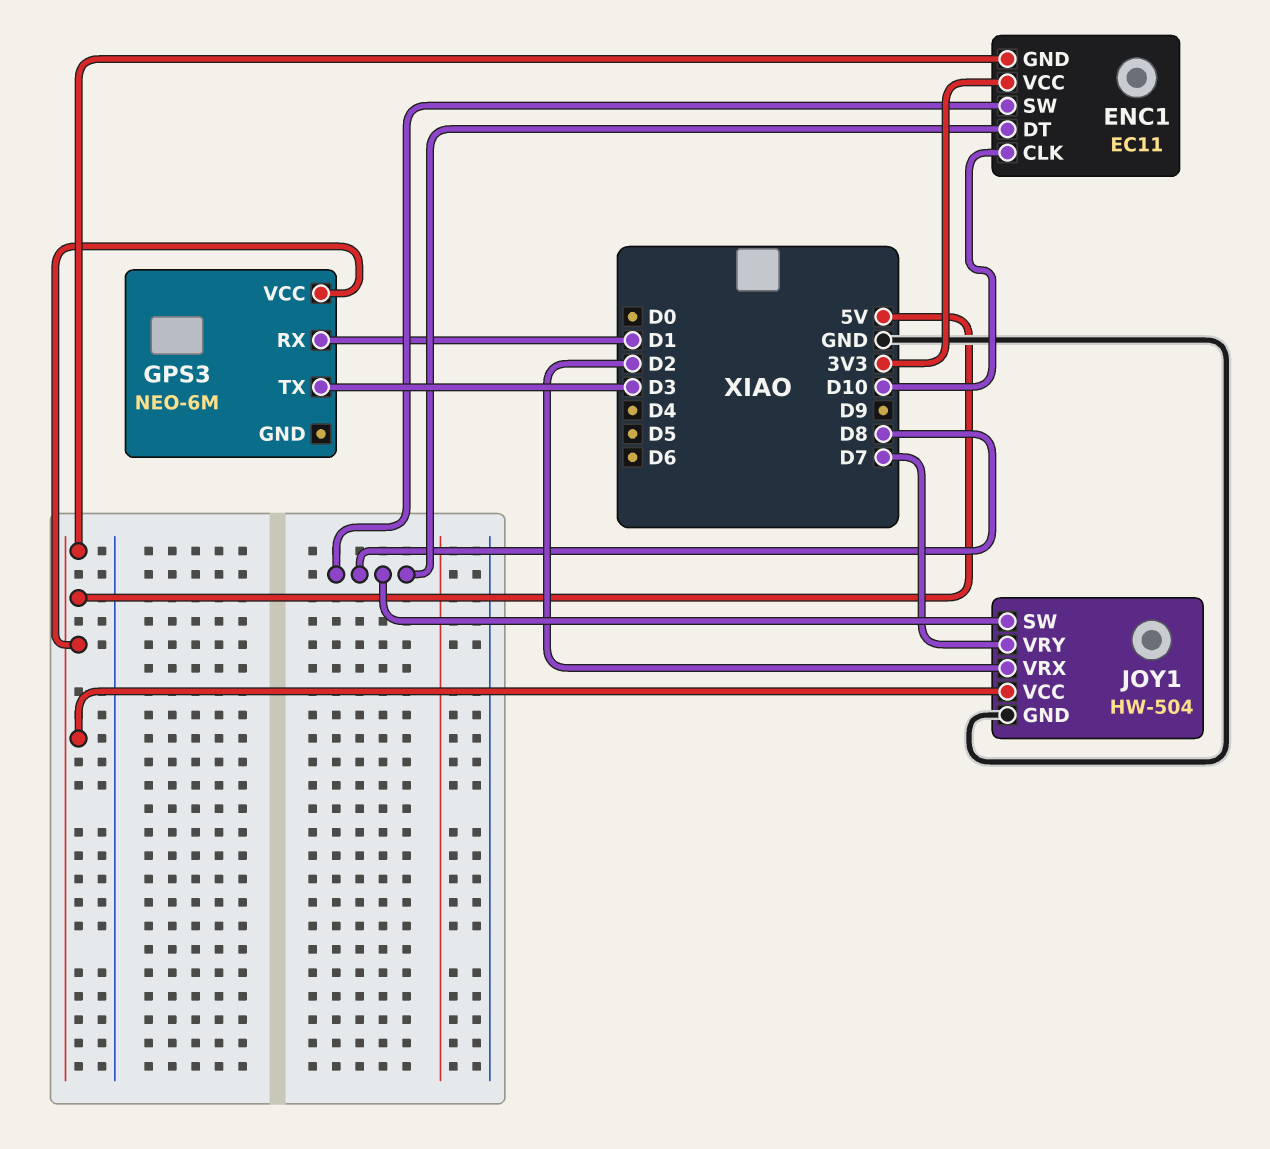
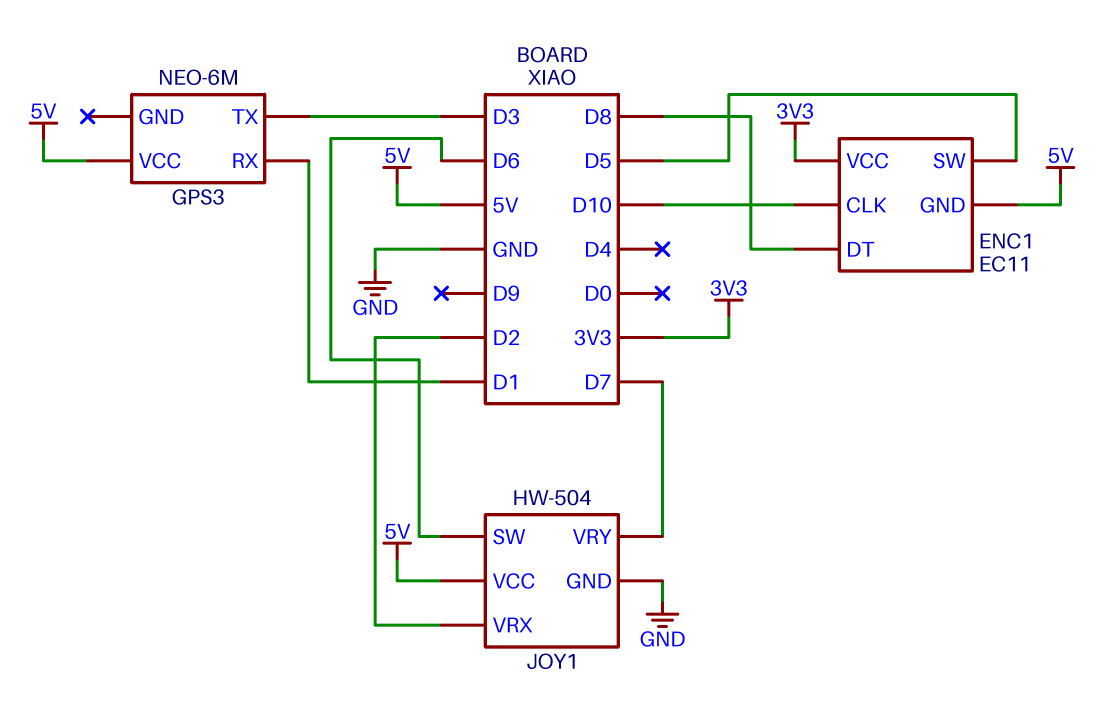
ENC1 pin SW: D8 -> D5
JOY1 pin SW: D8 -> D6

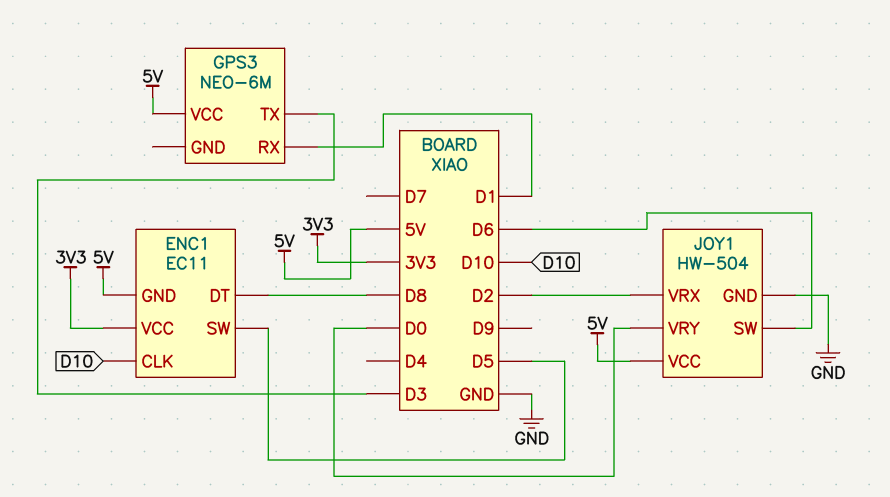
JOY1 pin VRY: D7 -> D0

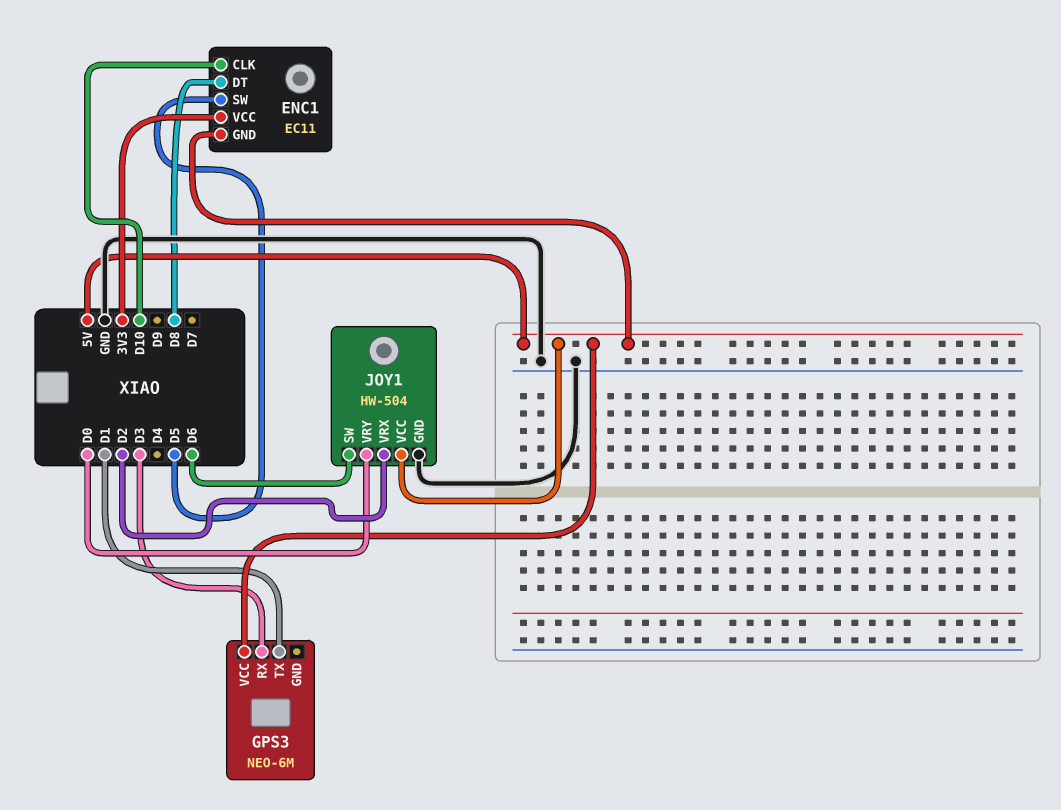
GPS3 pin RX: D1 -> D3
GPS3 pin TX: D3 -> D1

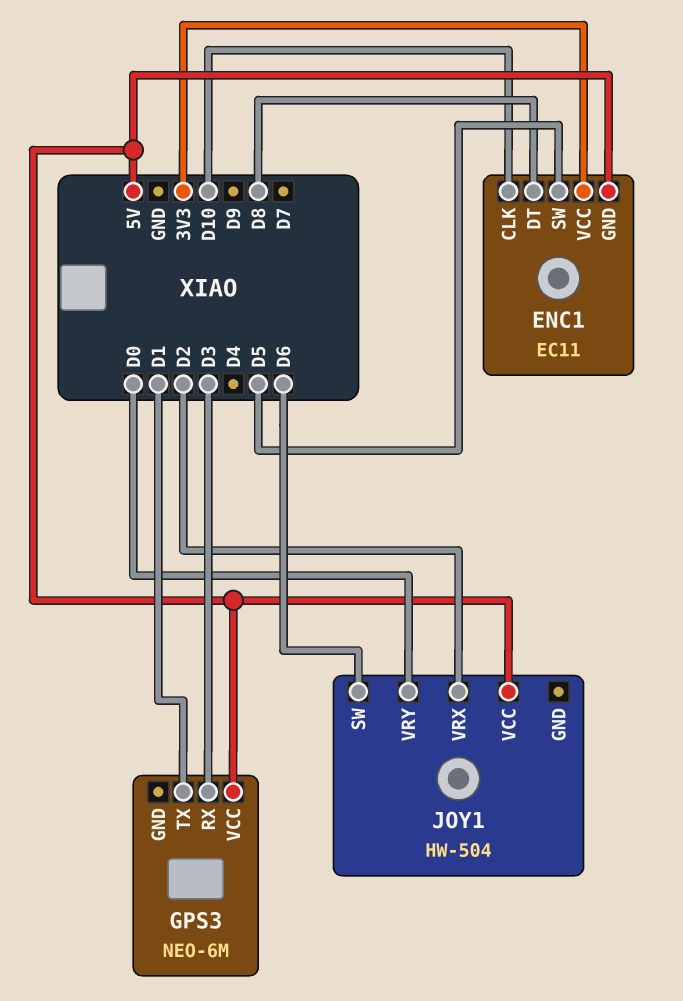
JOY1 pin GND: GND -> none

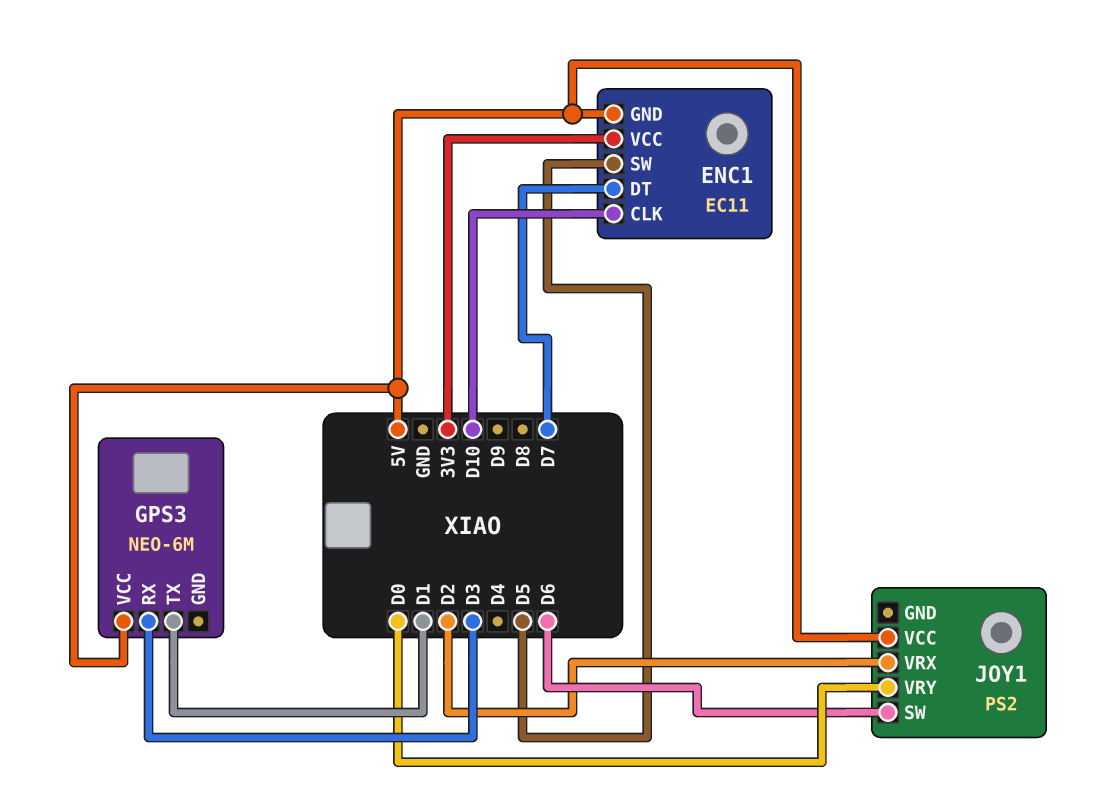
ENC1 pin DT: D8 -> D7
JOY1: HW-504 -> PS2

